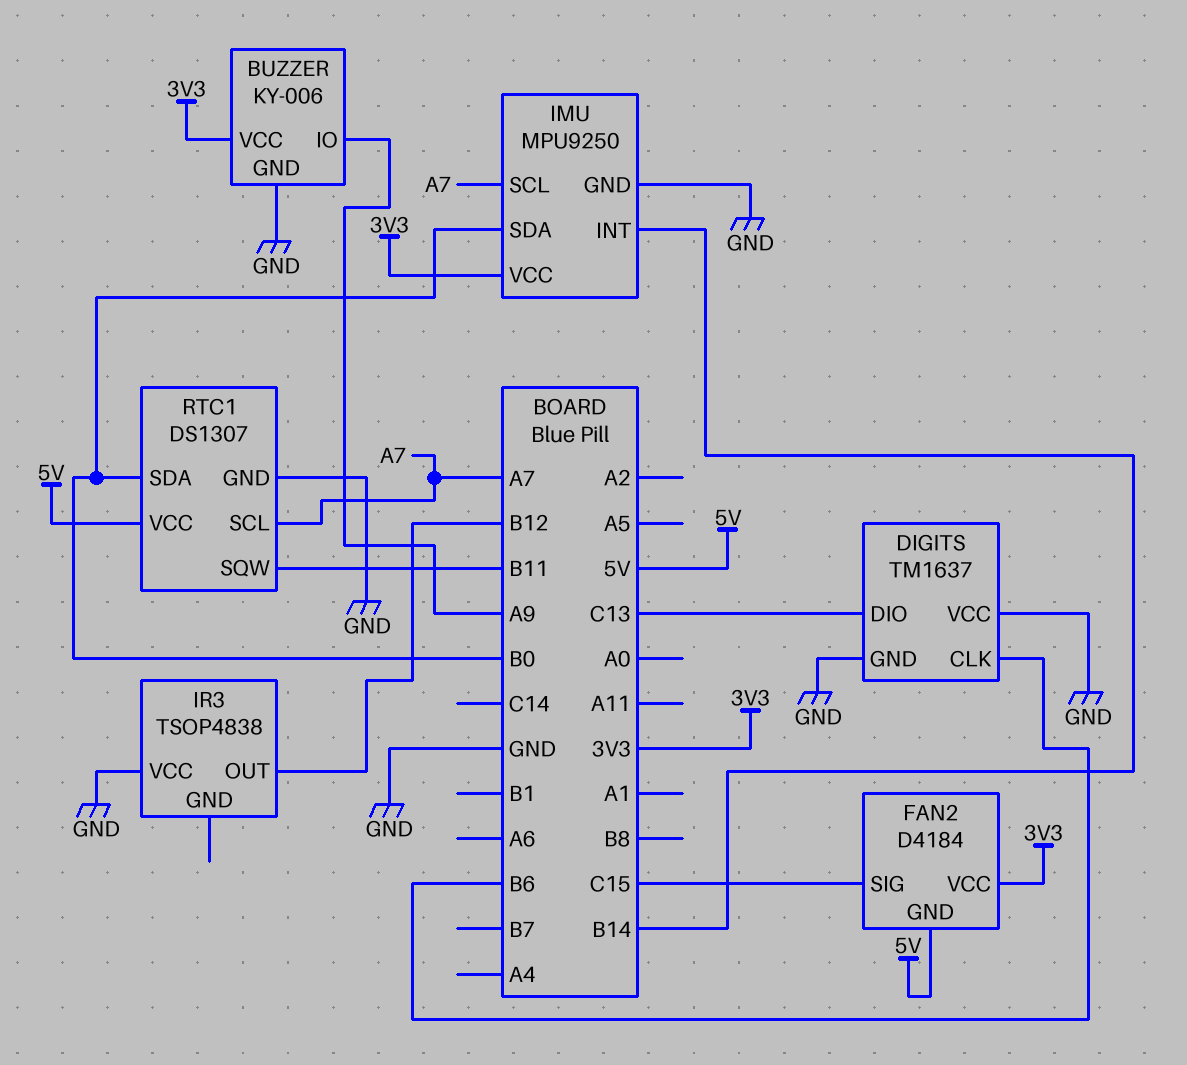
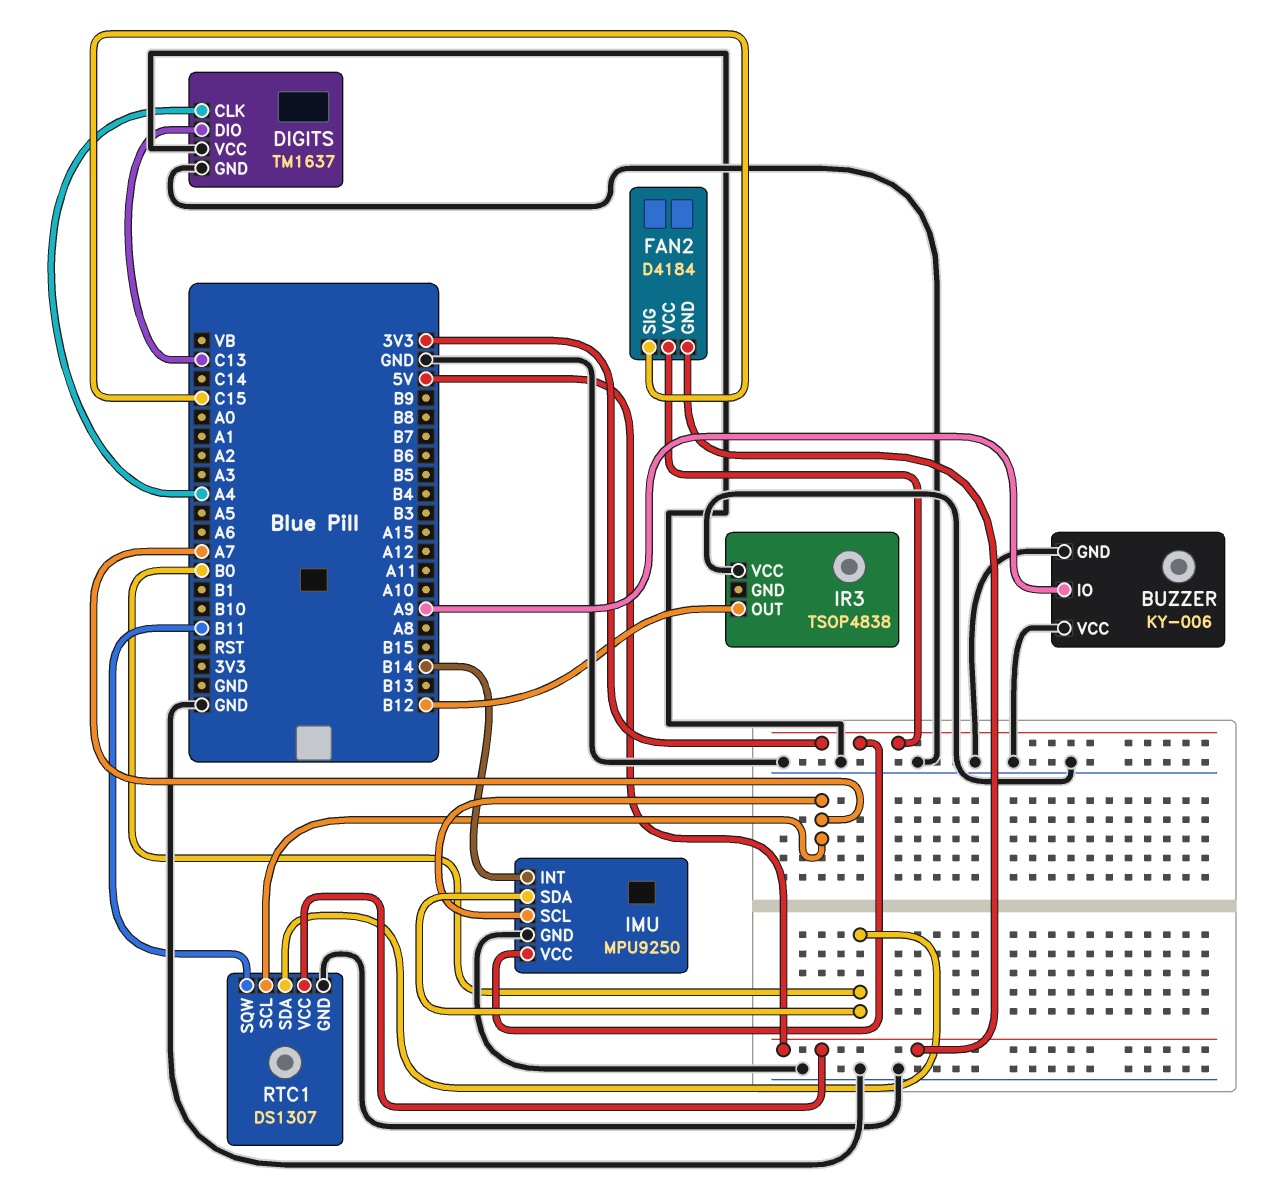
BUZZER pin VCC: 3V3 -> GND
DIGITS pin CLK: B6 -> A4

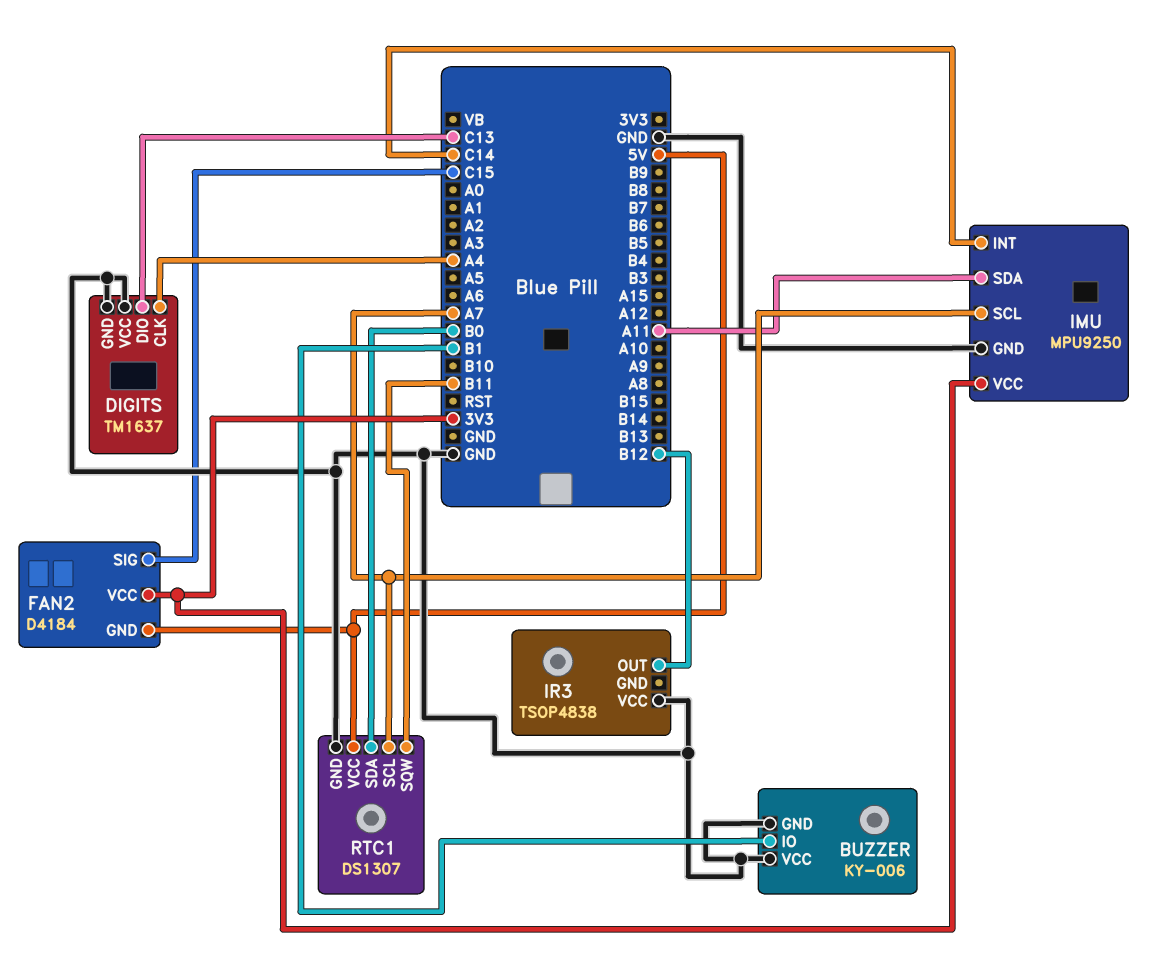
BUZZER pin IO: A9 -> B1
IMU pin INT: B14 -> C14
IMU pin SDA: B0 -> A11

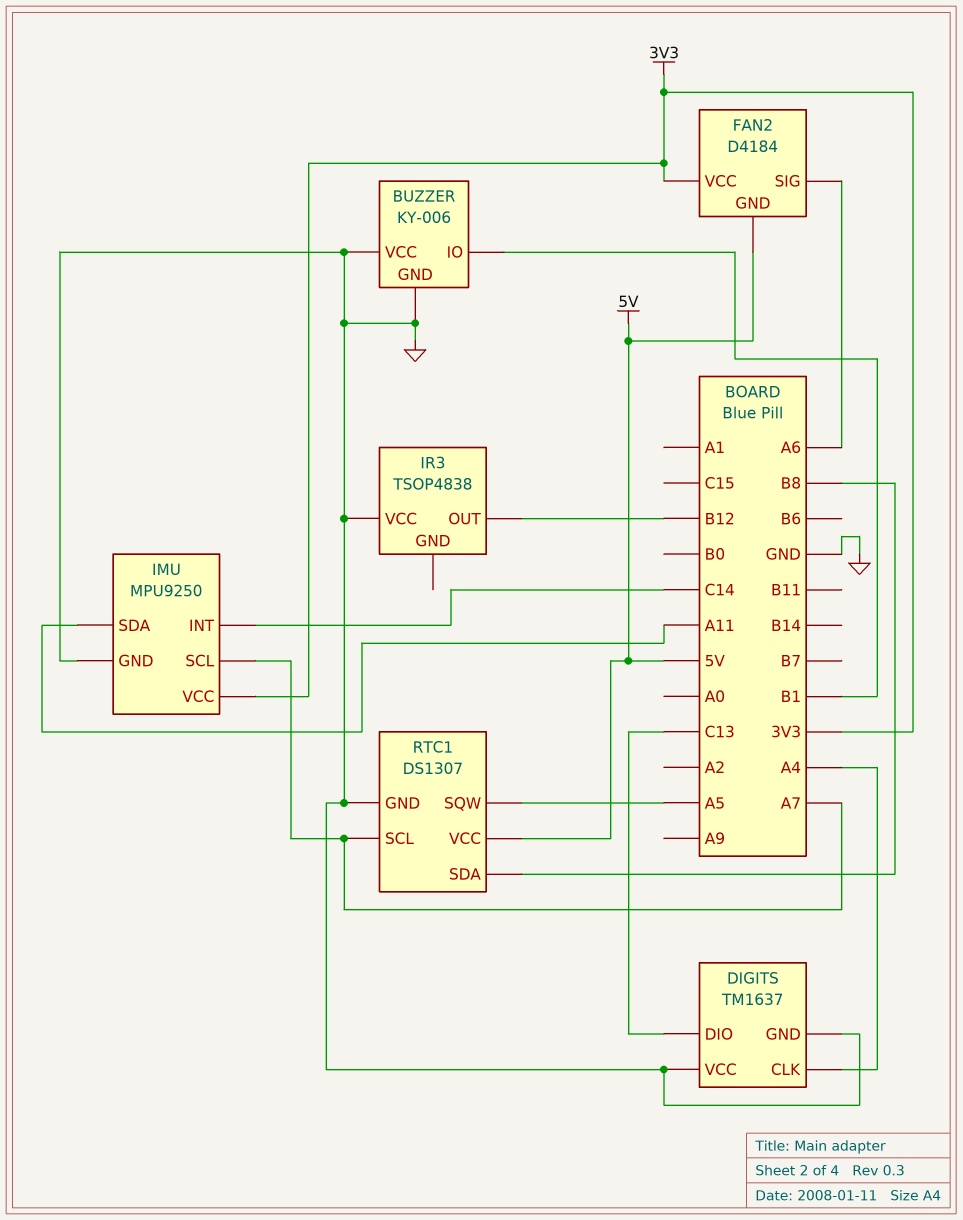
FAN2 pin SIG: C15 -> A6
RTC1 pin SDA: B0 -> B8
RTC1 pin SQW: B11 -> A5

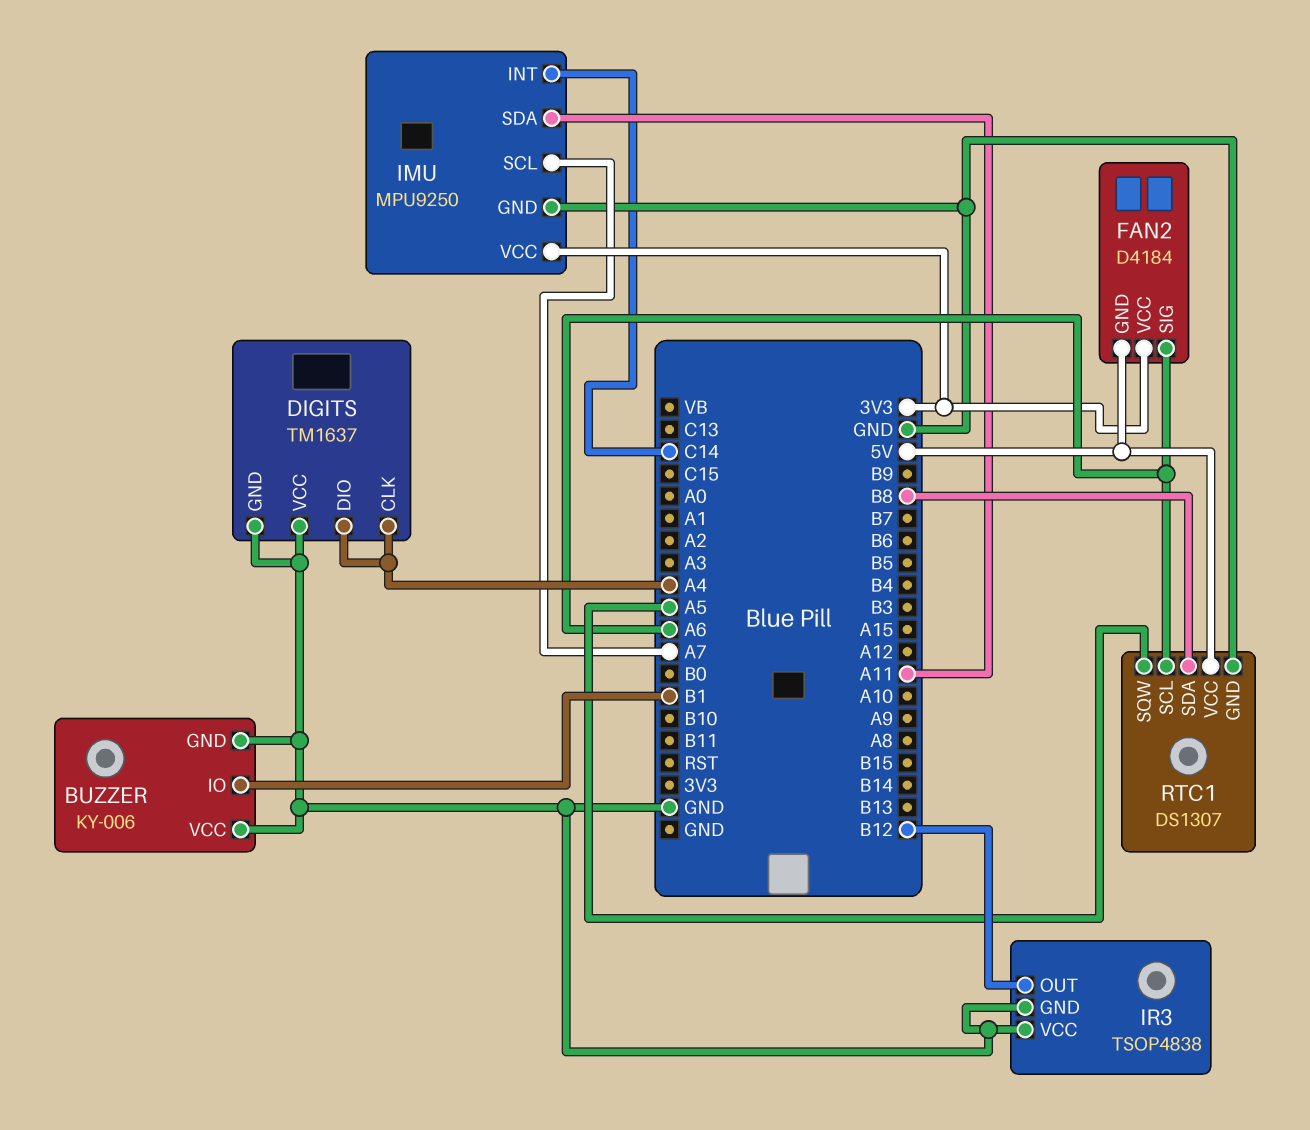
DIGITS pin DIO: C13 -> A4
IR3 pin GND: none -> GND
RTC1 pin SCL: A7 -> A6

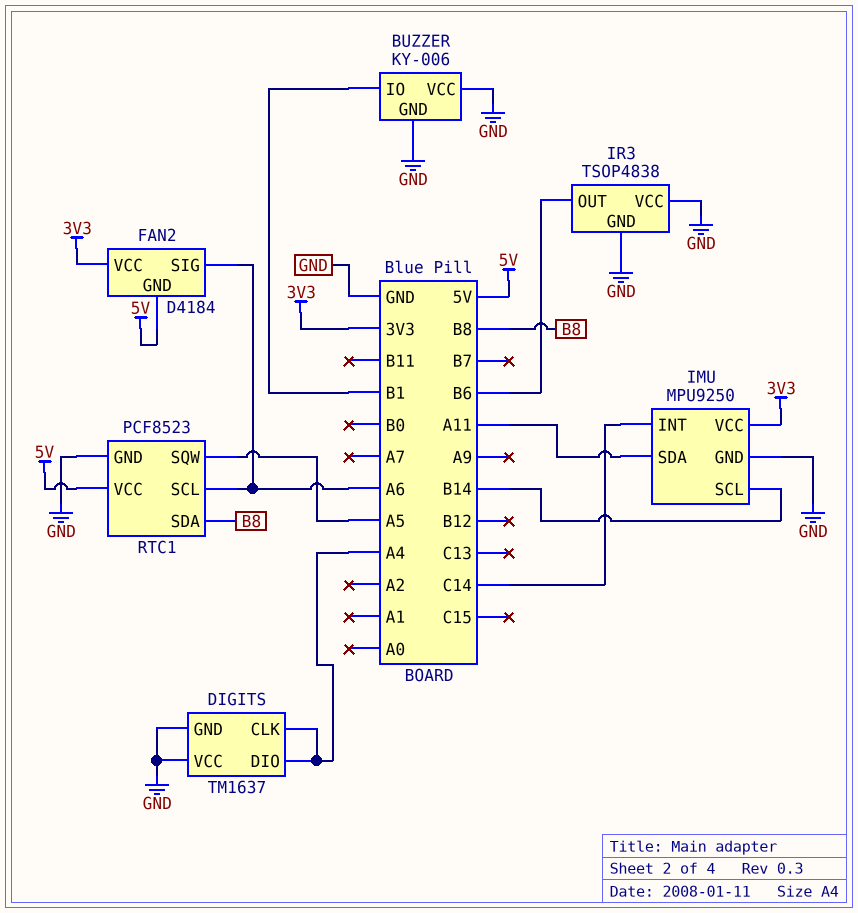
IMU pin SCL: A7 -> B14
IR3 pin OUT: B12 -> B6
RTC1: DS1307 -> PCF8523

